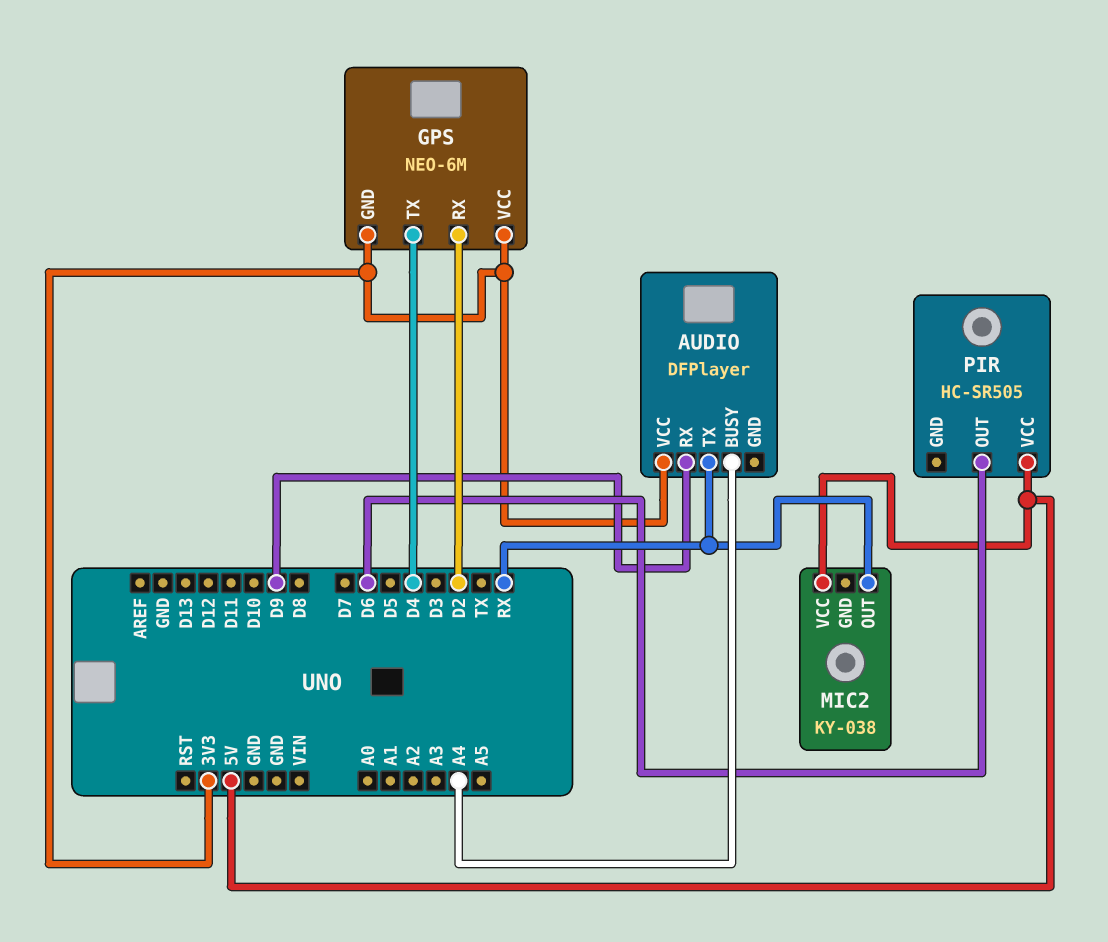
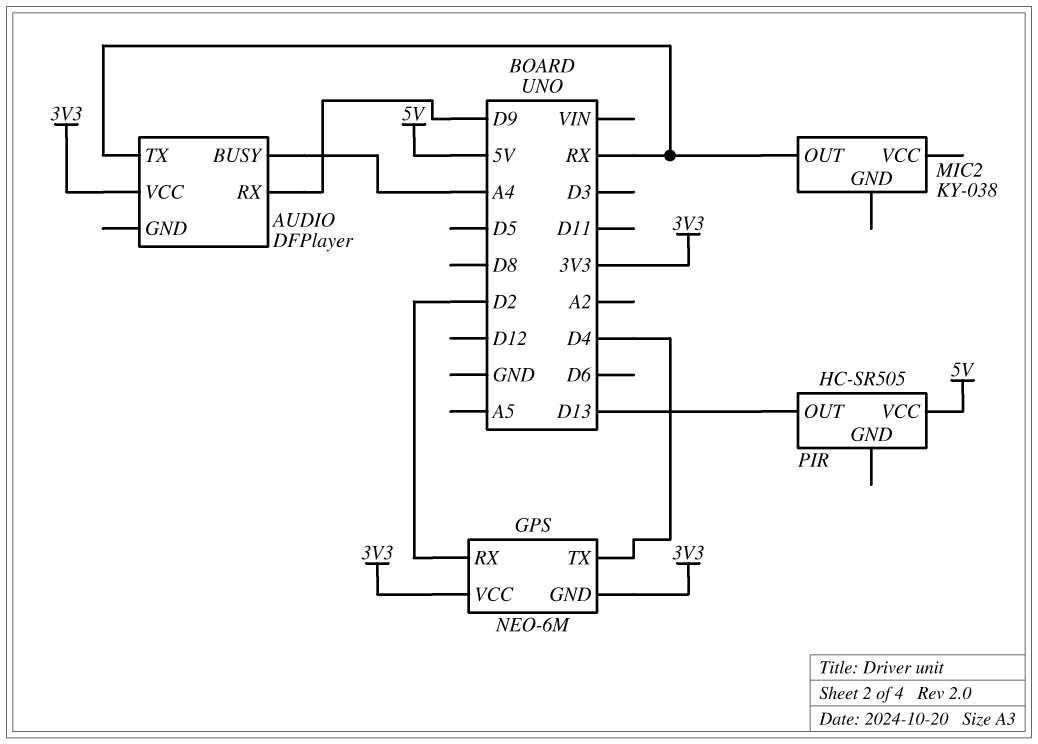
MIC2 pin VCC: 5V -> none
PIR pin OUT: D6 -> D13

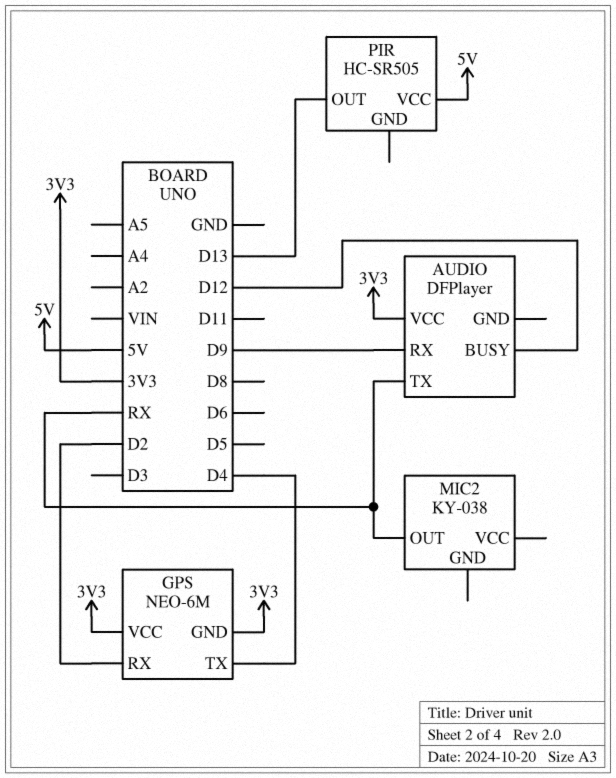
AUDIO pin BUSY: A4 -> D12

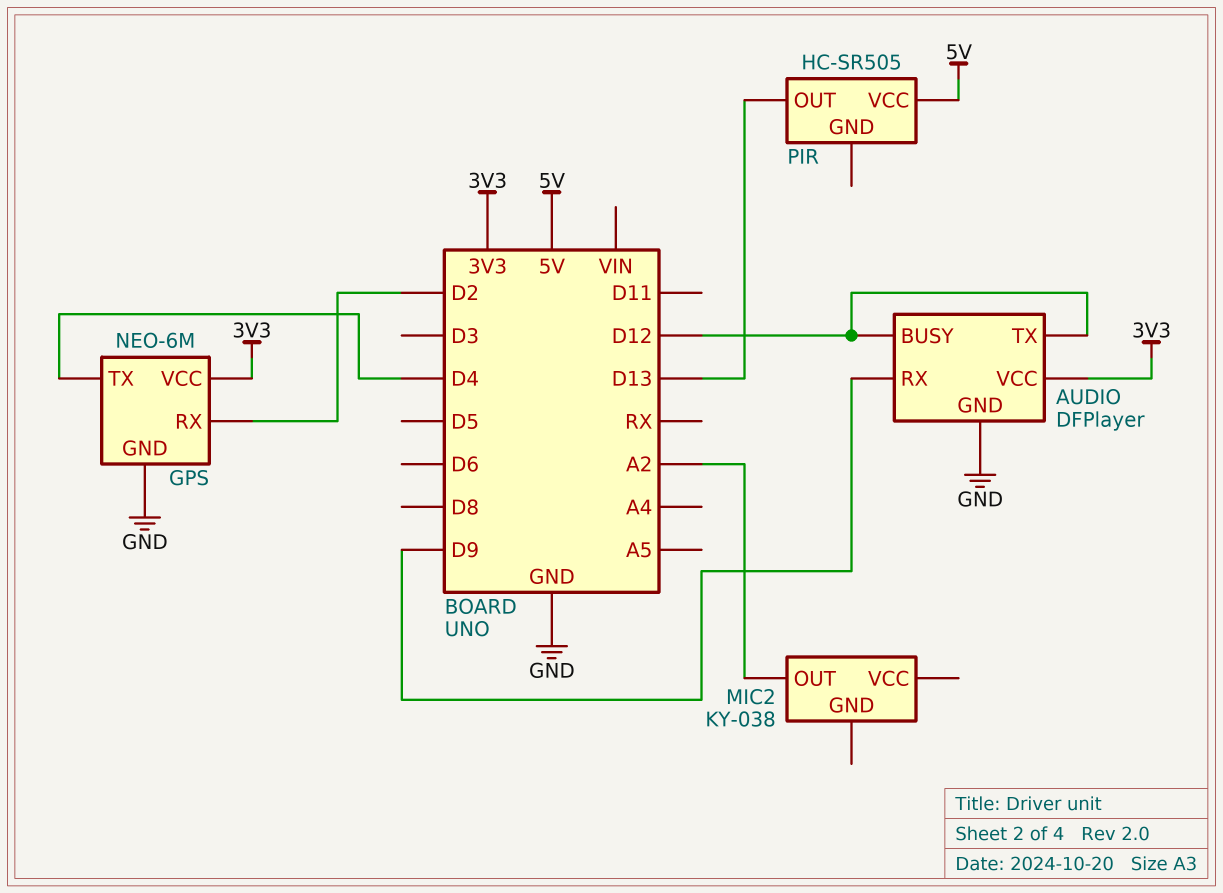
AUDIO pin GND: none -> GND
AUDIO pin TX: RX -> D12
GPS pin GND: 3V3 -> GND
MIC2 pin OUT: RX -> A2

